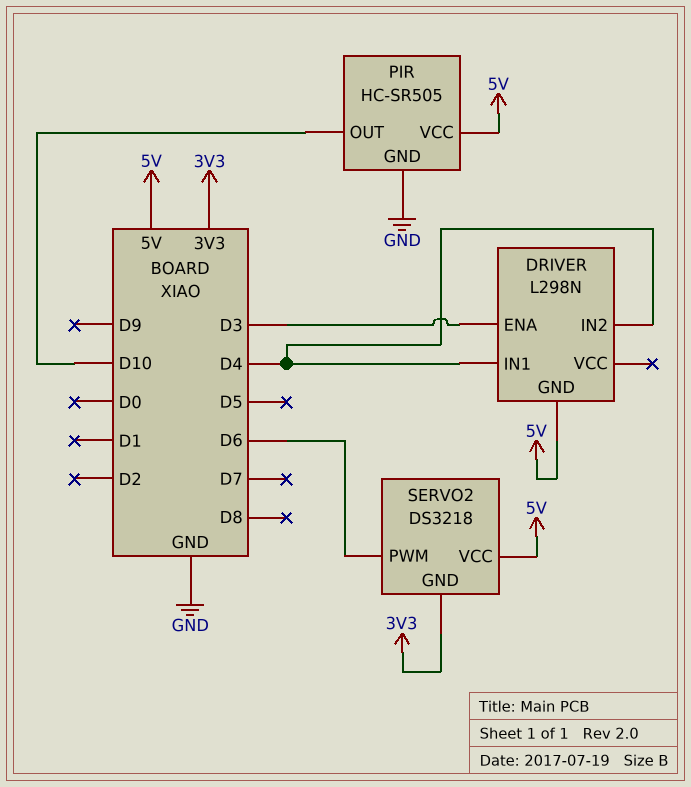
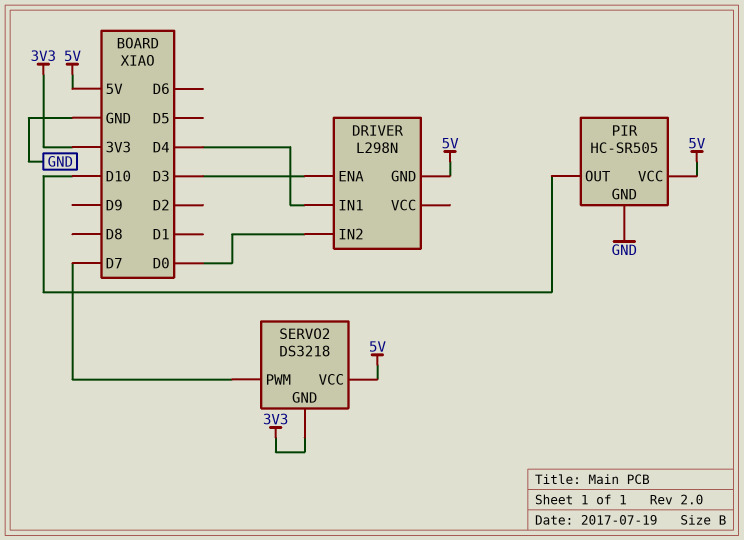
DRIVER pin IN2: D4 -> D0
SERVO2 pin PWM: D6 -> D7

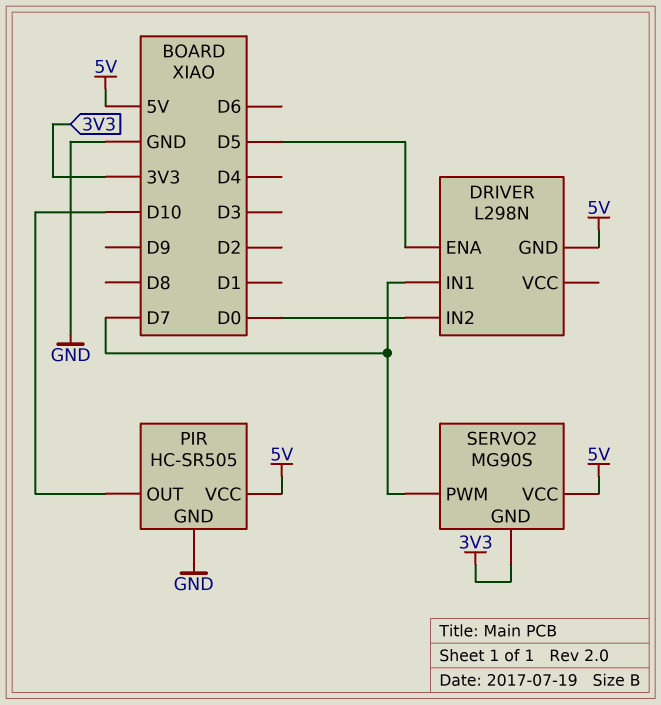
DRIVER pin ENA: D3 -> D5
DRIVER pin IN1: D4 -> D7
SERVO2: DS3218 -> MG90S

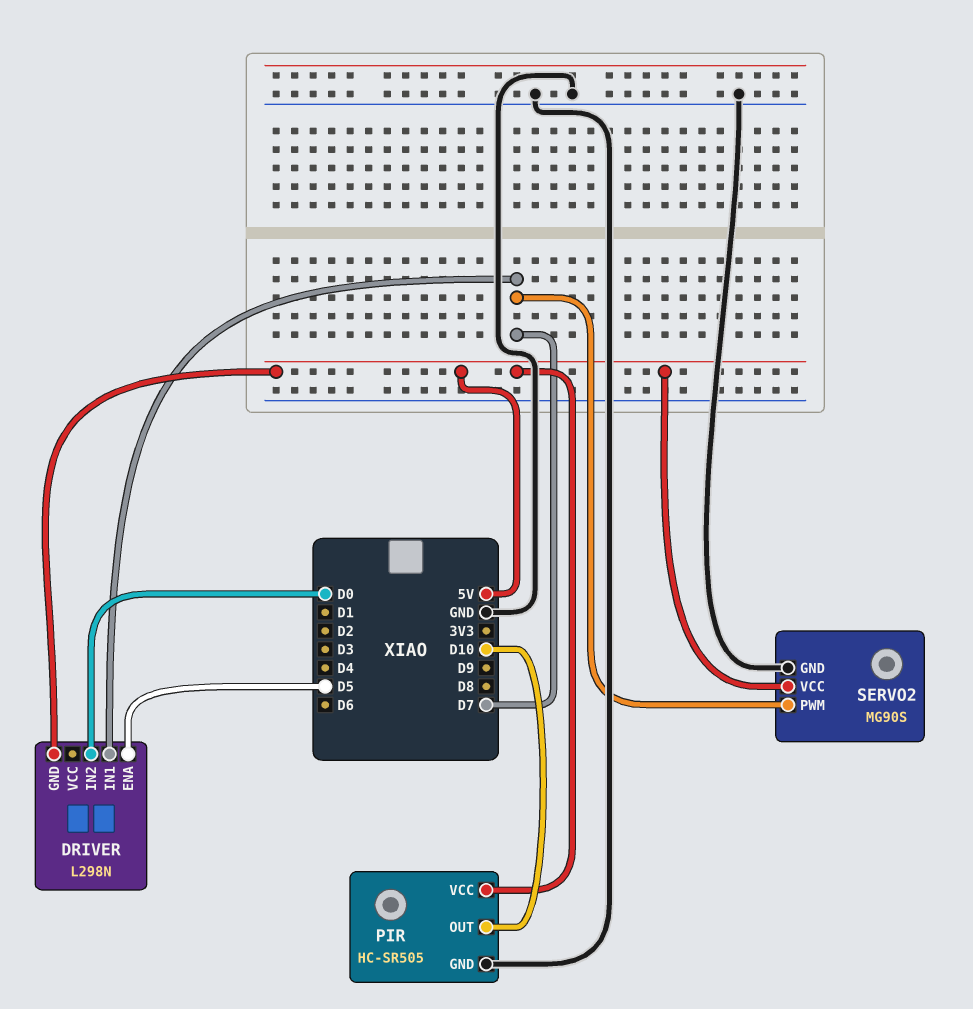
SERVO2 pin GND: 3V3 -> GND

